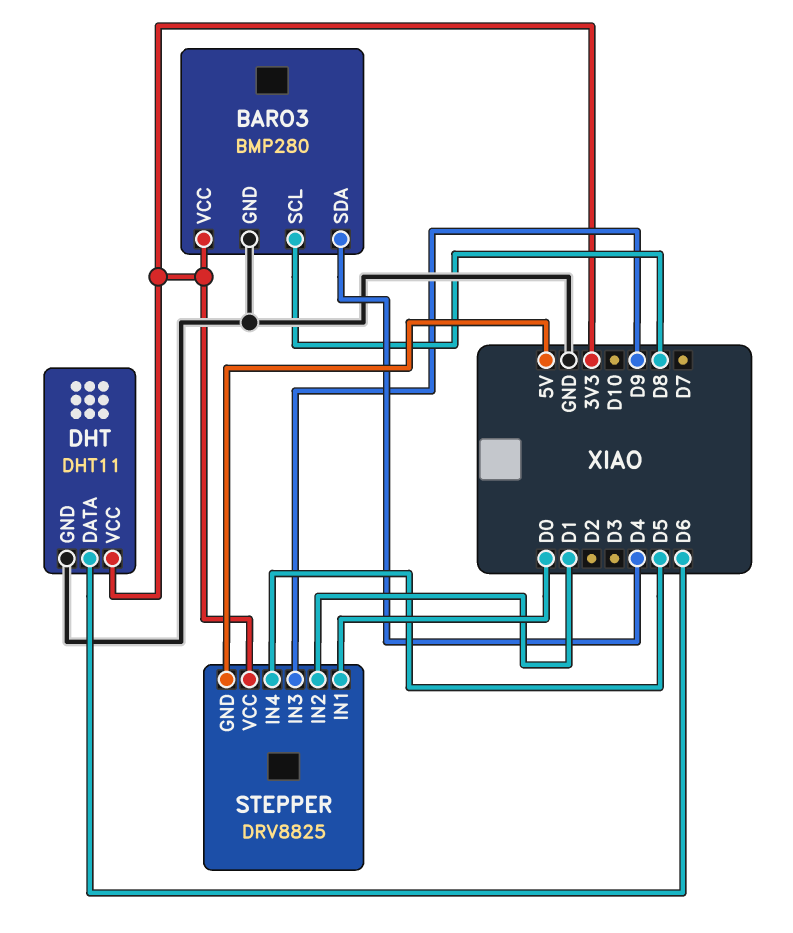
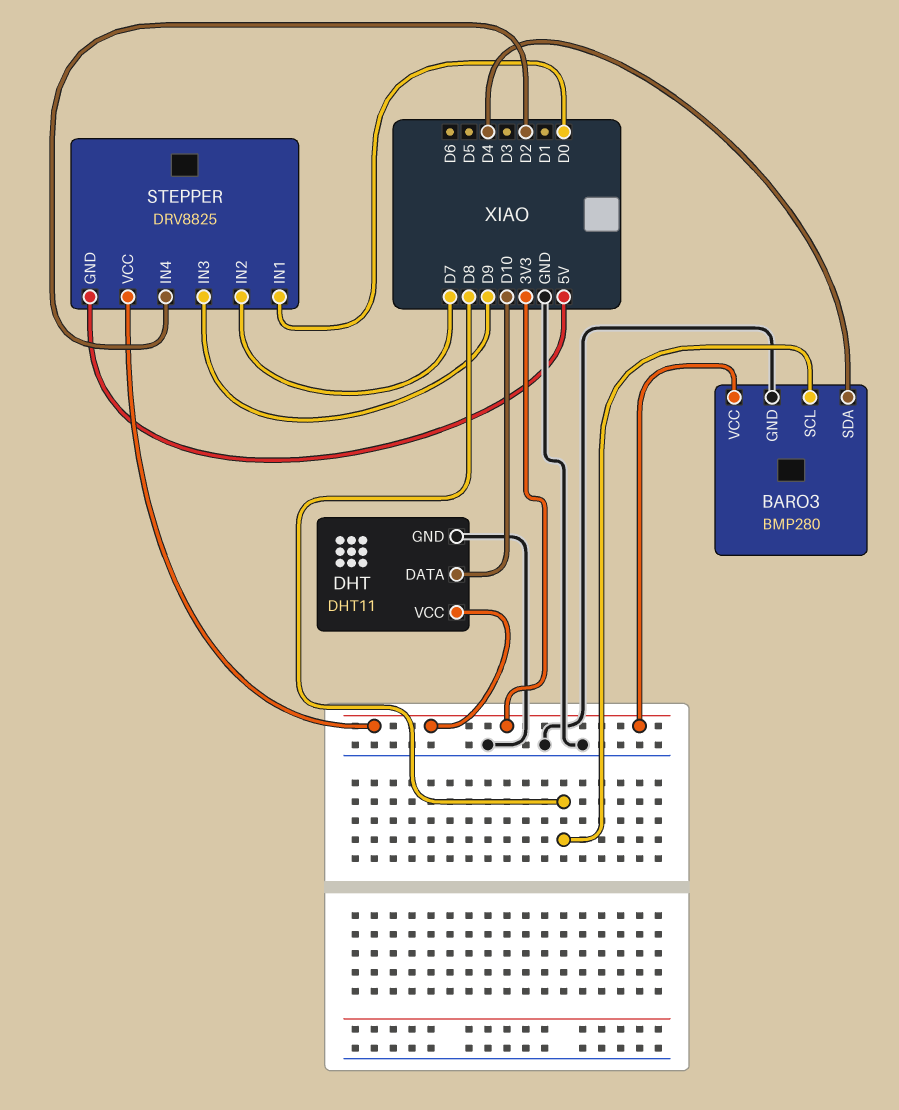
DHT pin DATA: D6 -> D10
STEPPER pin IN2: D1 -> D7
STEPPER pin IN4: D5 -> D2

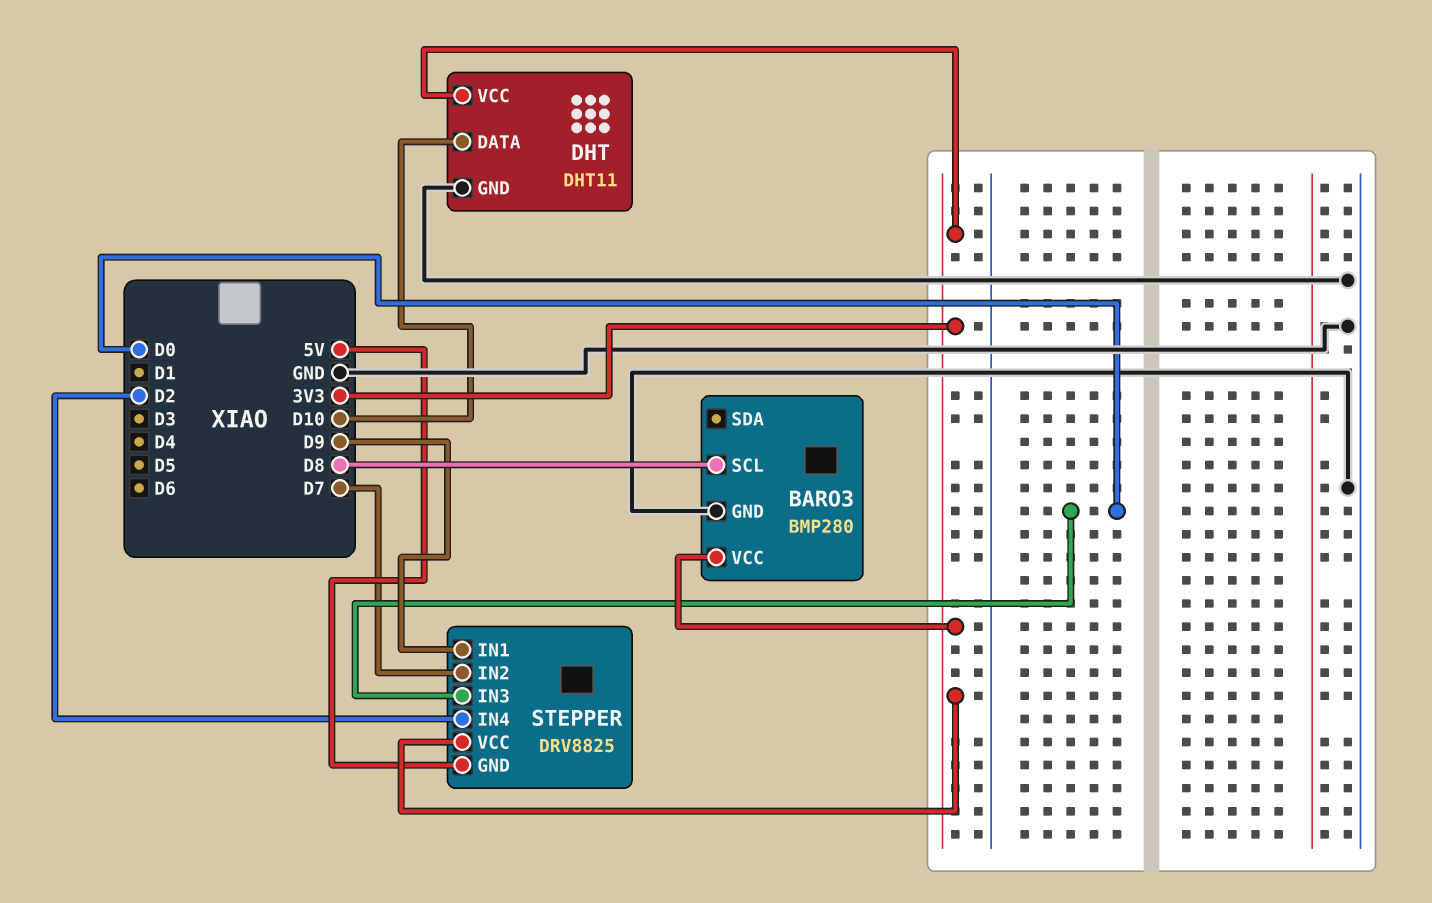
BARO3 pin SDA: D4 -> none
STEPPER pin IN1: D0 -> D9
STEPPER pin IN3: D9 -> D0

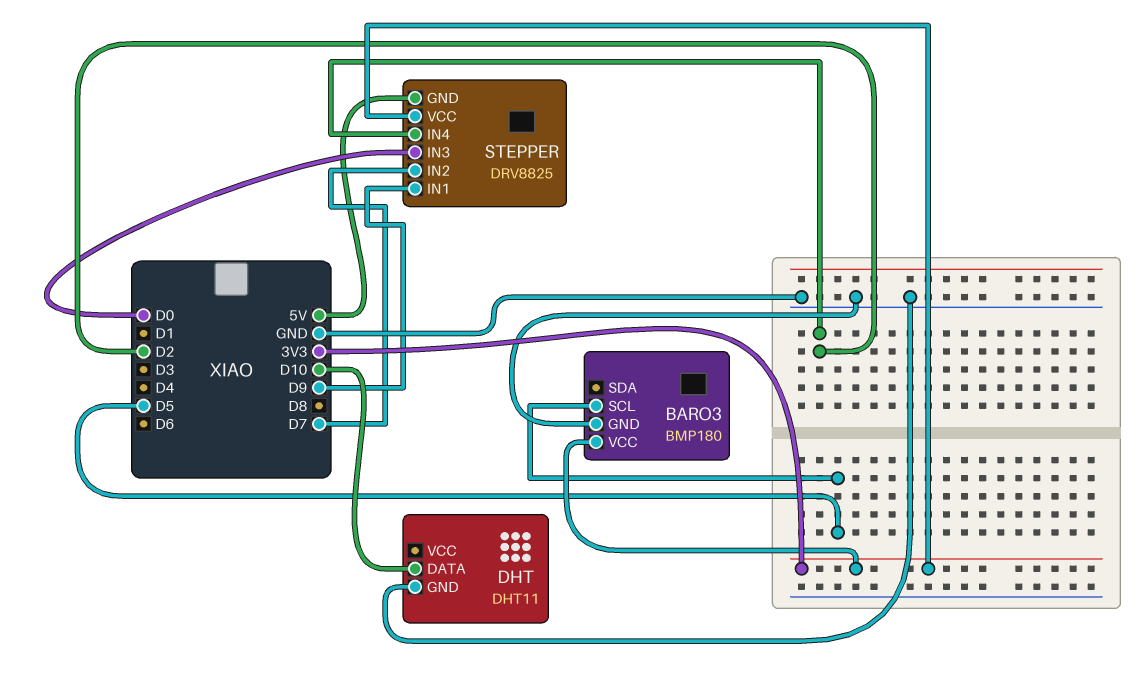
BARO3: BMP280 -> BMP180
BARO3 pin SCL: D8 -> D5
DHT pin VCC: 3V3 -> none

